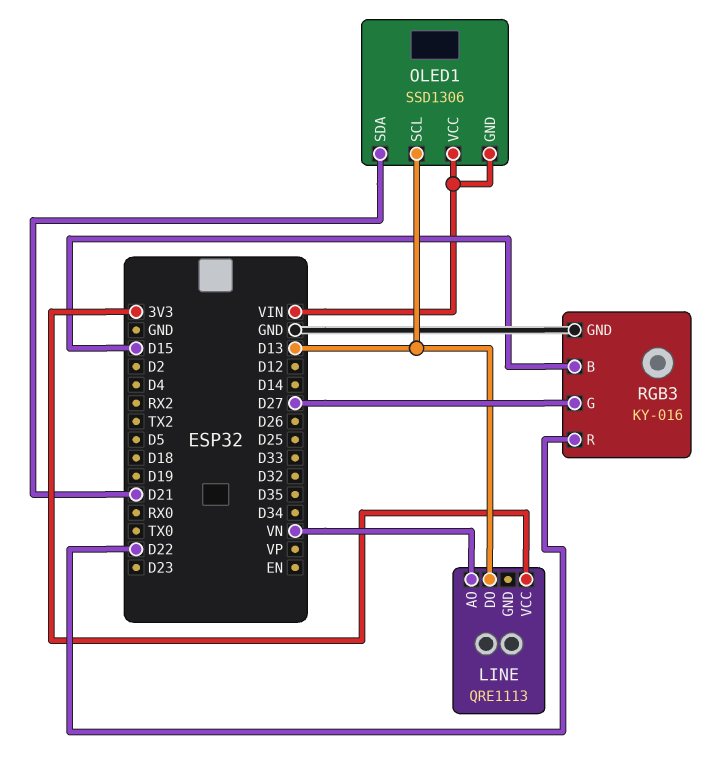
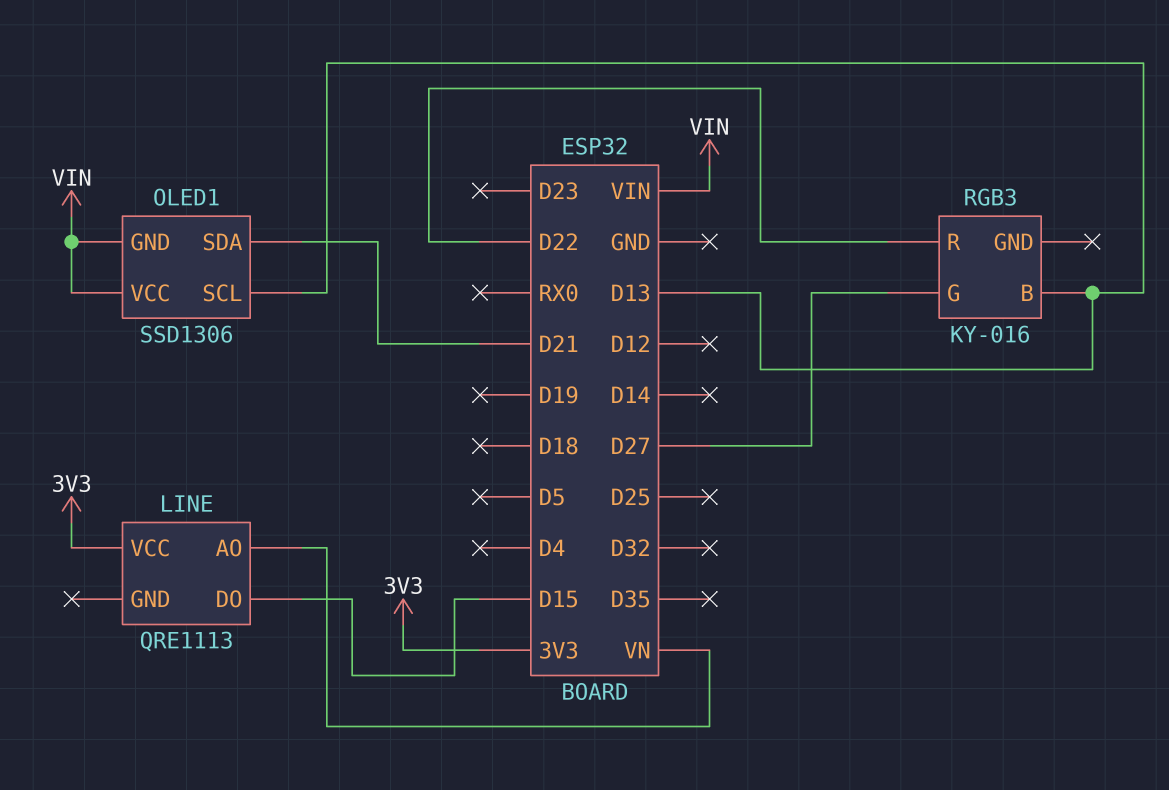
LINE pin DO: D13 -> D15
RGB3 pin B: D15 -> D13
RGB3 pin GND: GND -> none

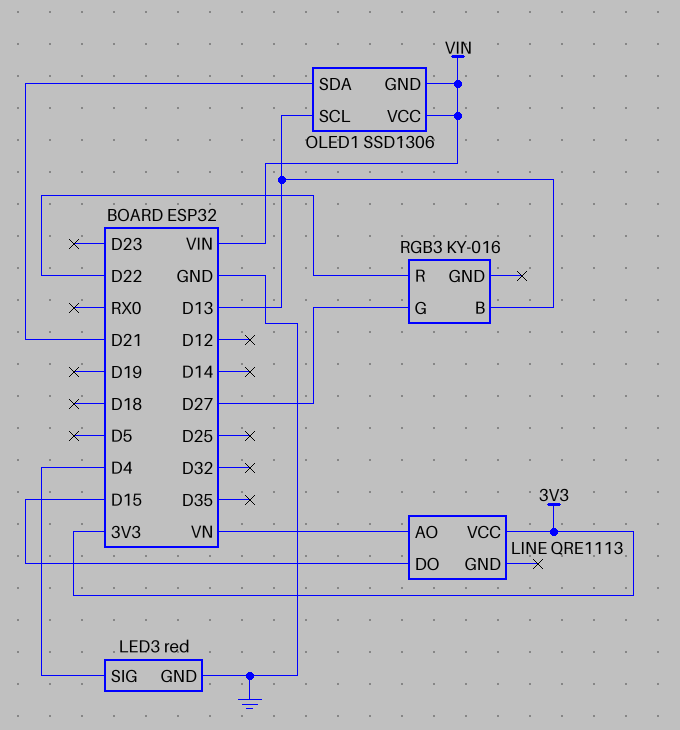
LED3: none -> red
LED3 pin GND: none -> GND
LED3 pin SIG: none -> D4

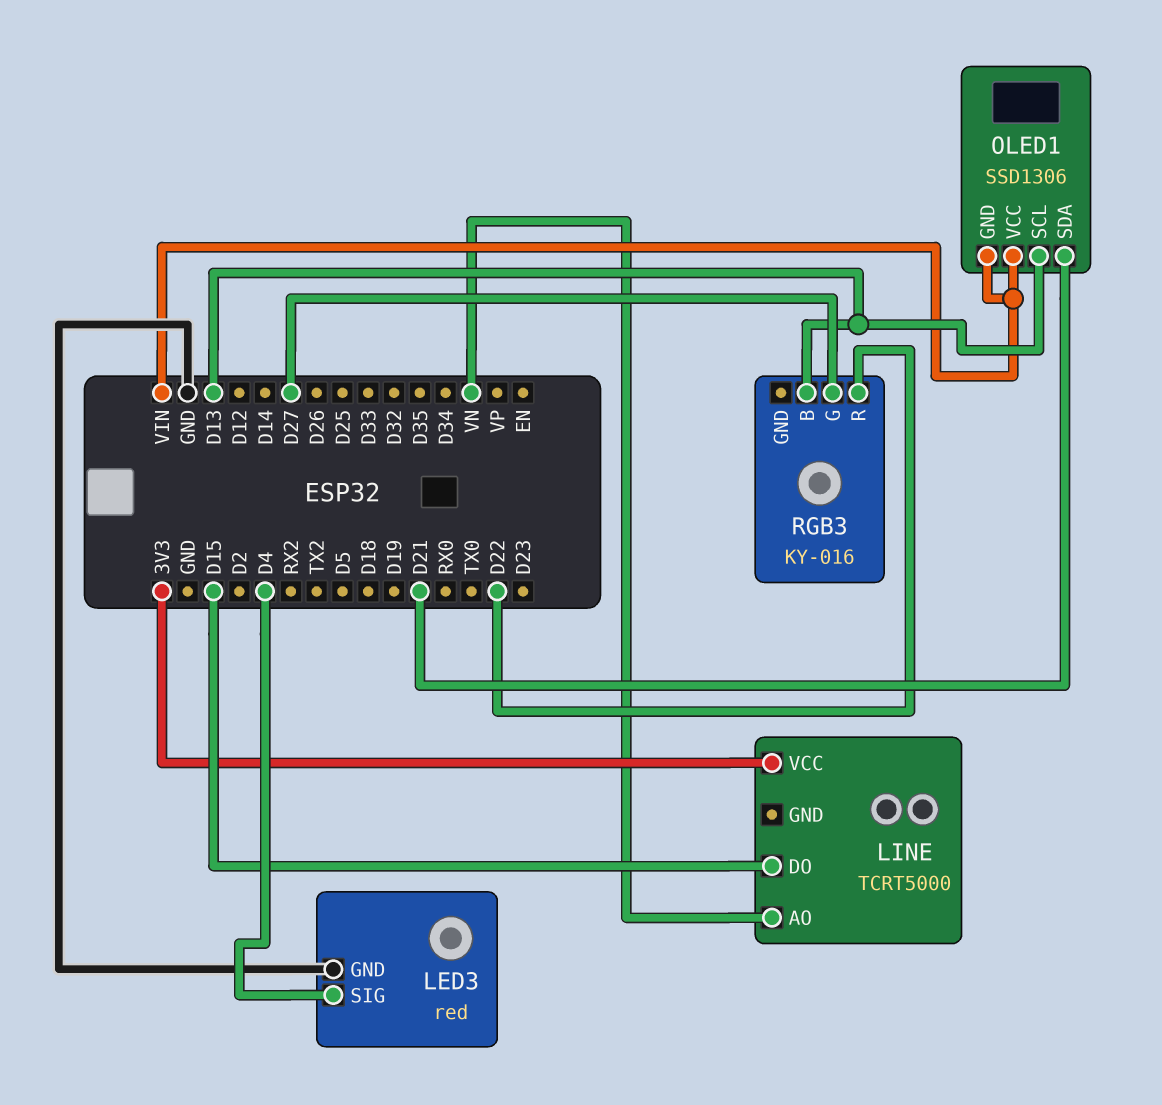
LINE: QRE1113 -> TCRT5000

